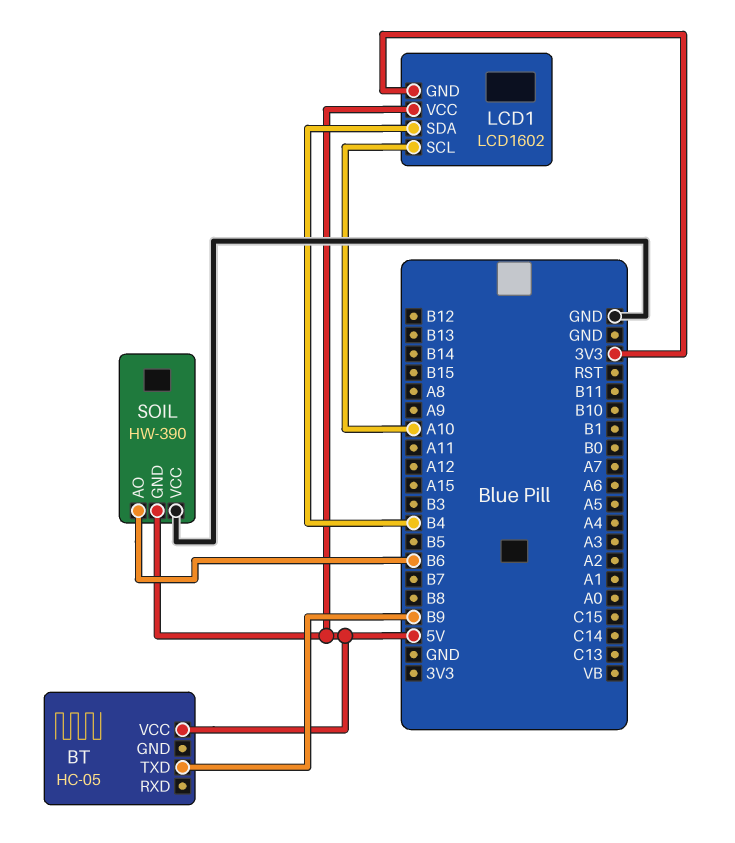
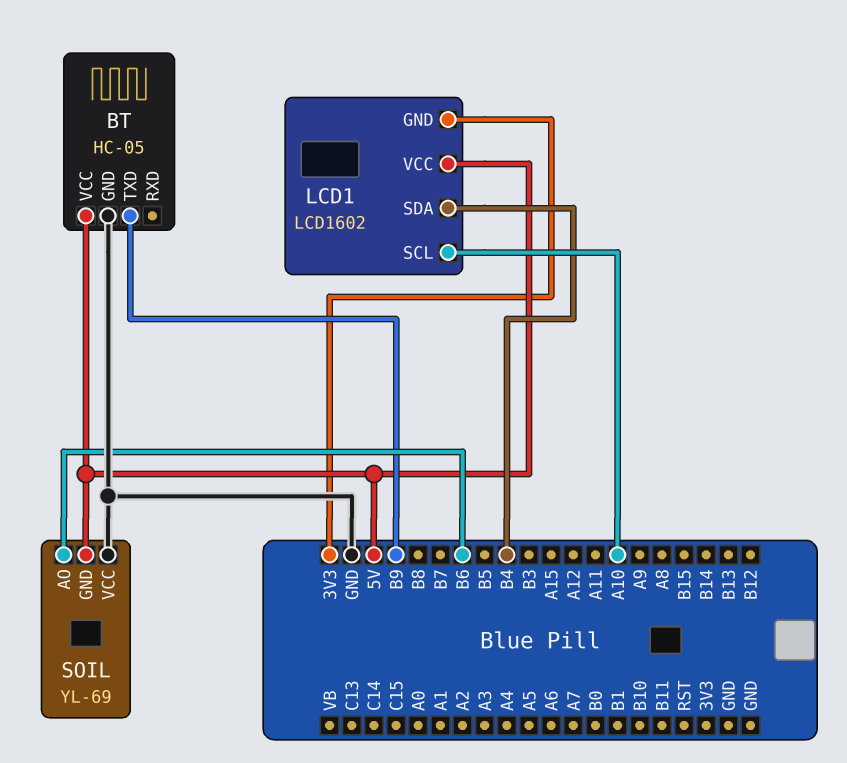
BT pin GND: none -> GND
SOIL: HW-390 -> YL-69

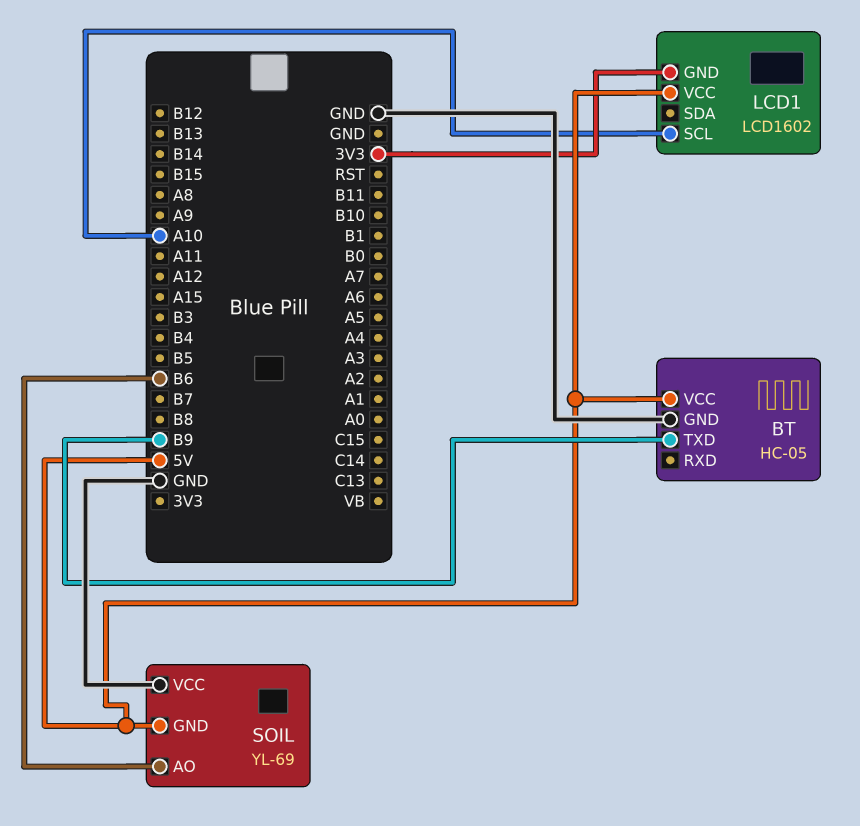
LCD1 pin SDA: B4 -> none

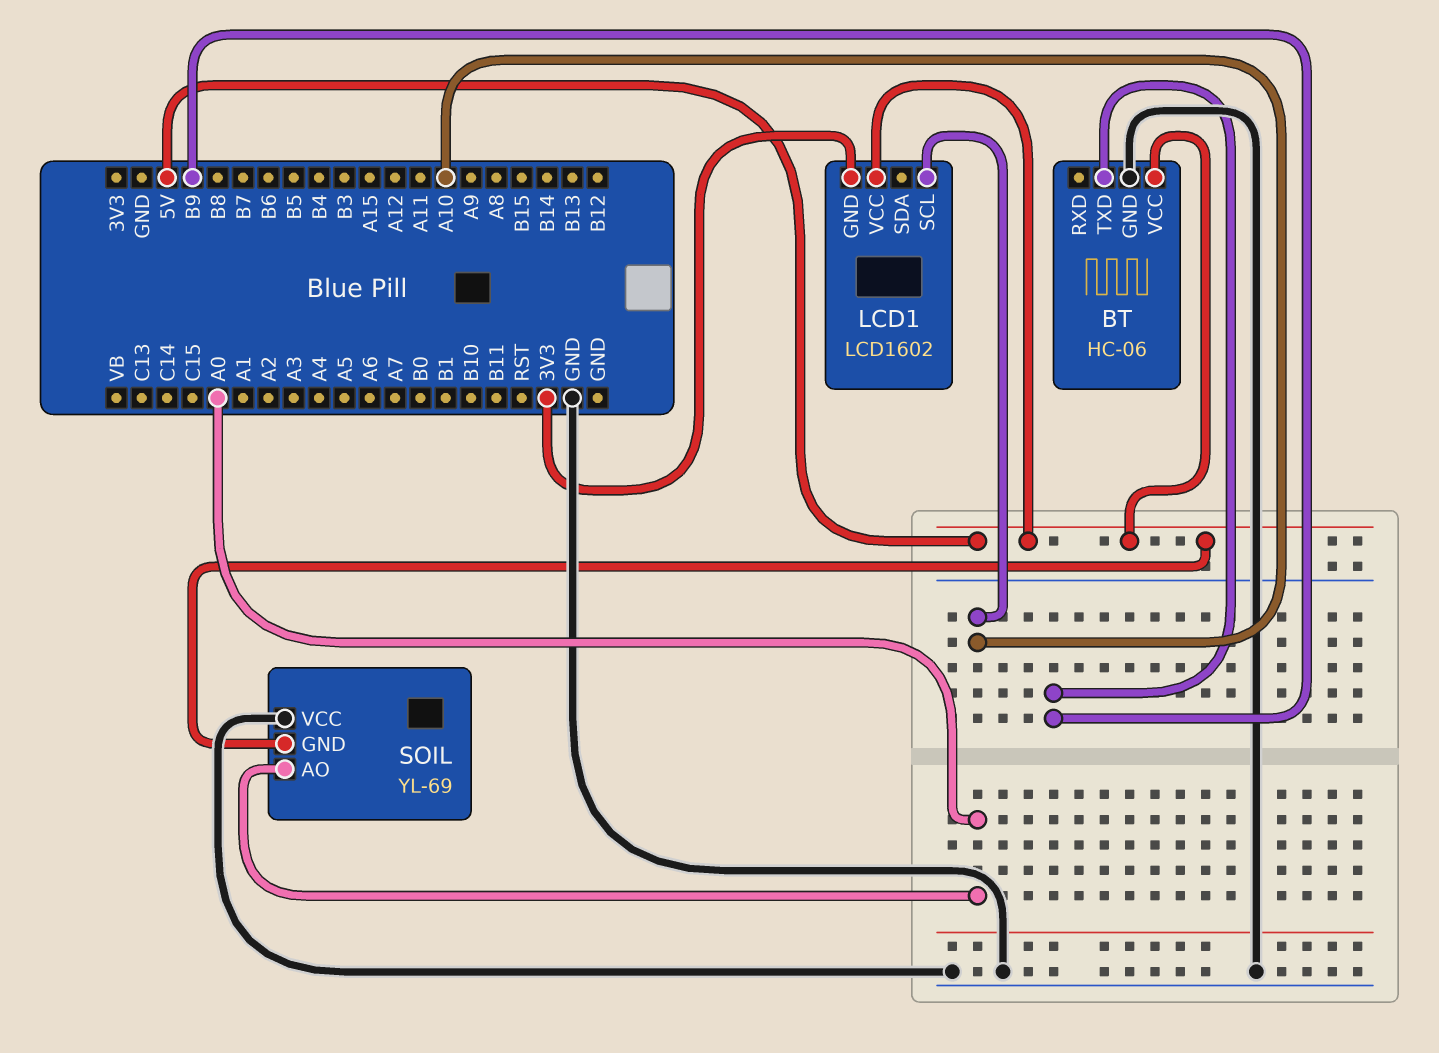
BT: HC-05 -> HC-06
SOIL pin AO: B6 -> A0

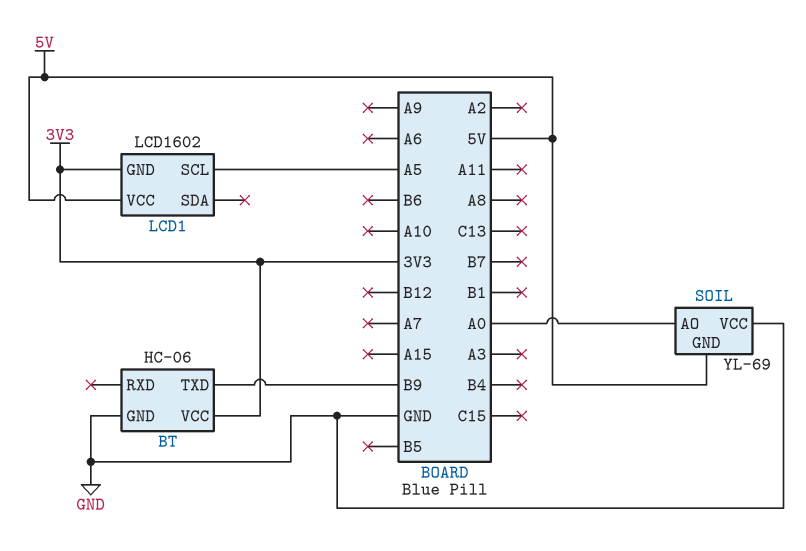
BT pin VCC: 5V -> 3V3
LCD1 pin SCL: A10 -> A5

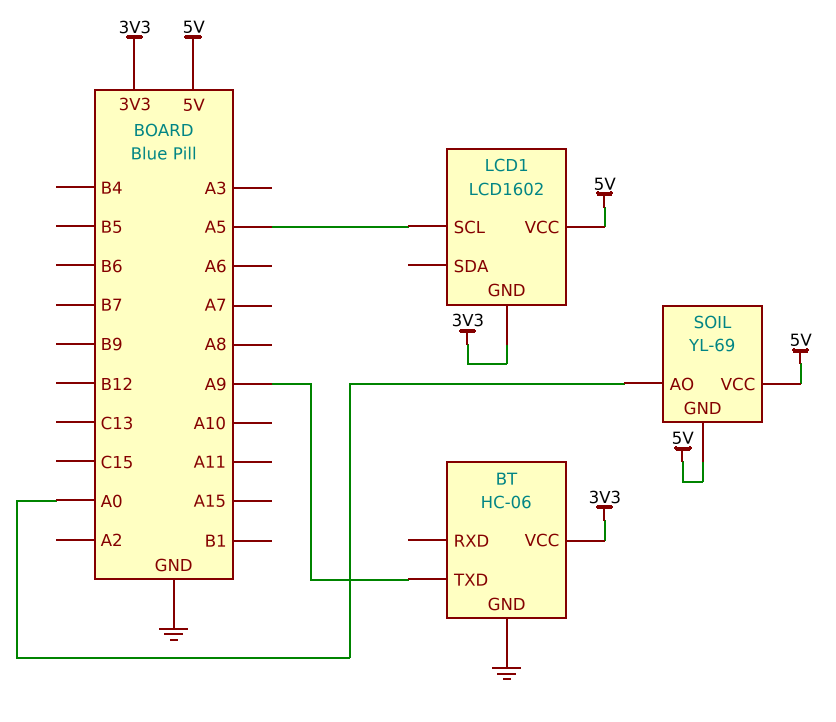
BT pin TXD: B9 -> A9
SOIL pin VCC: GND -> 5V

